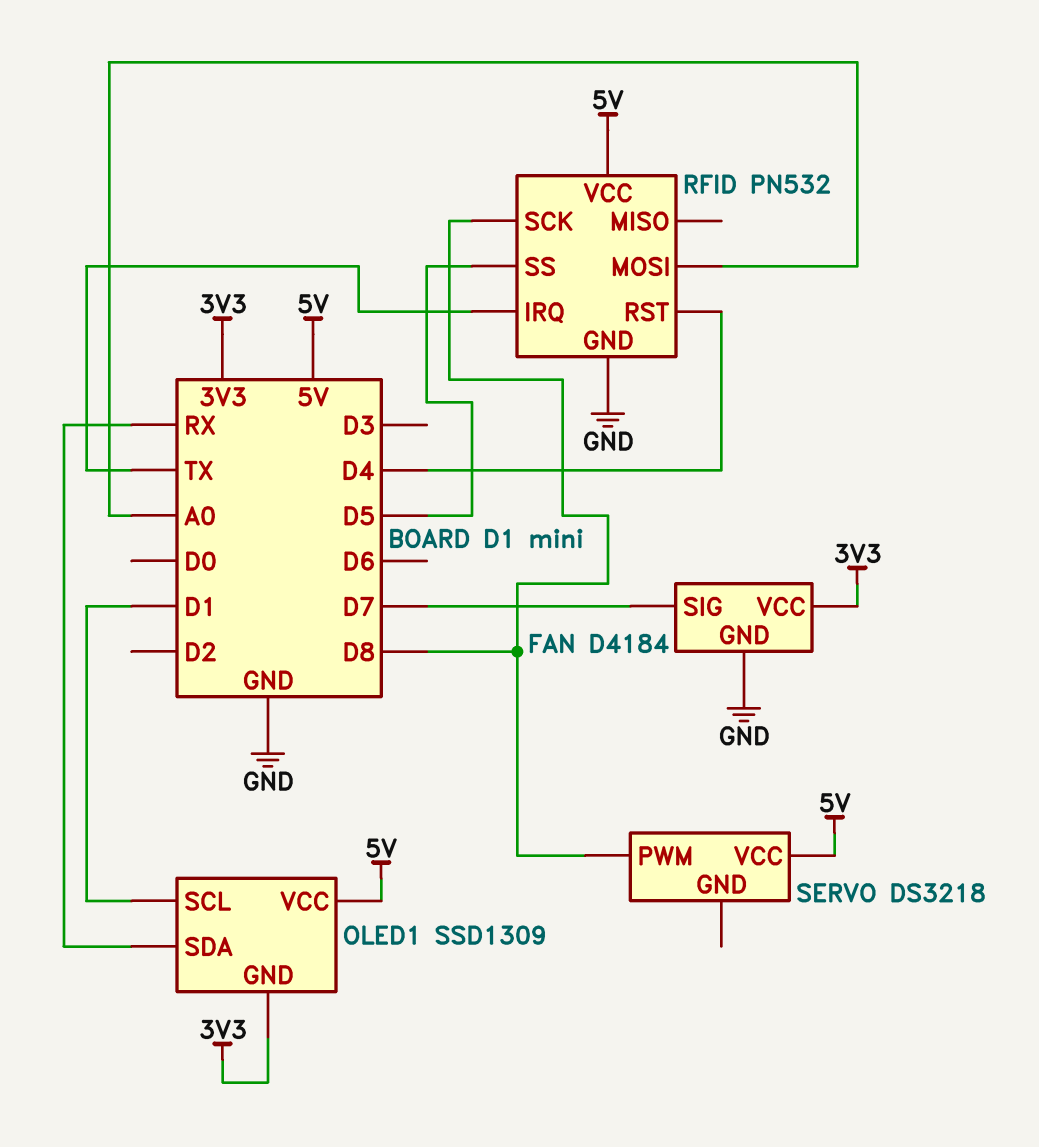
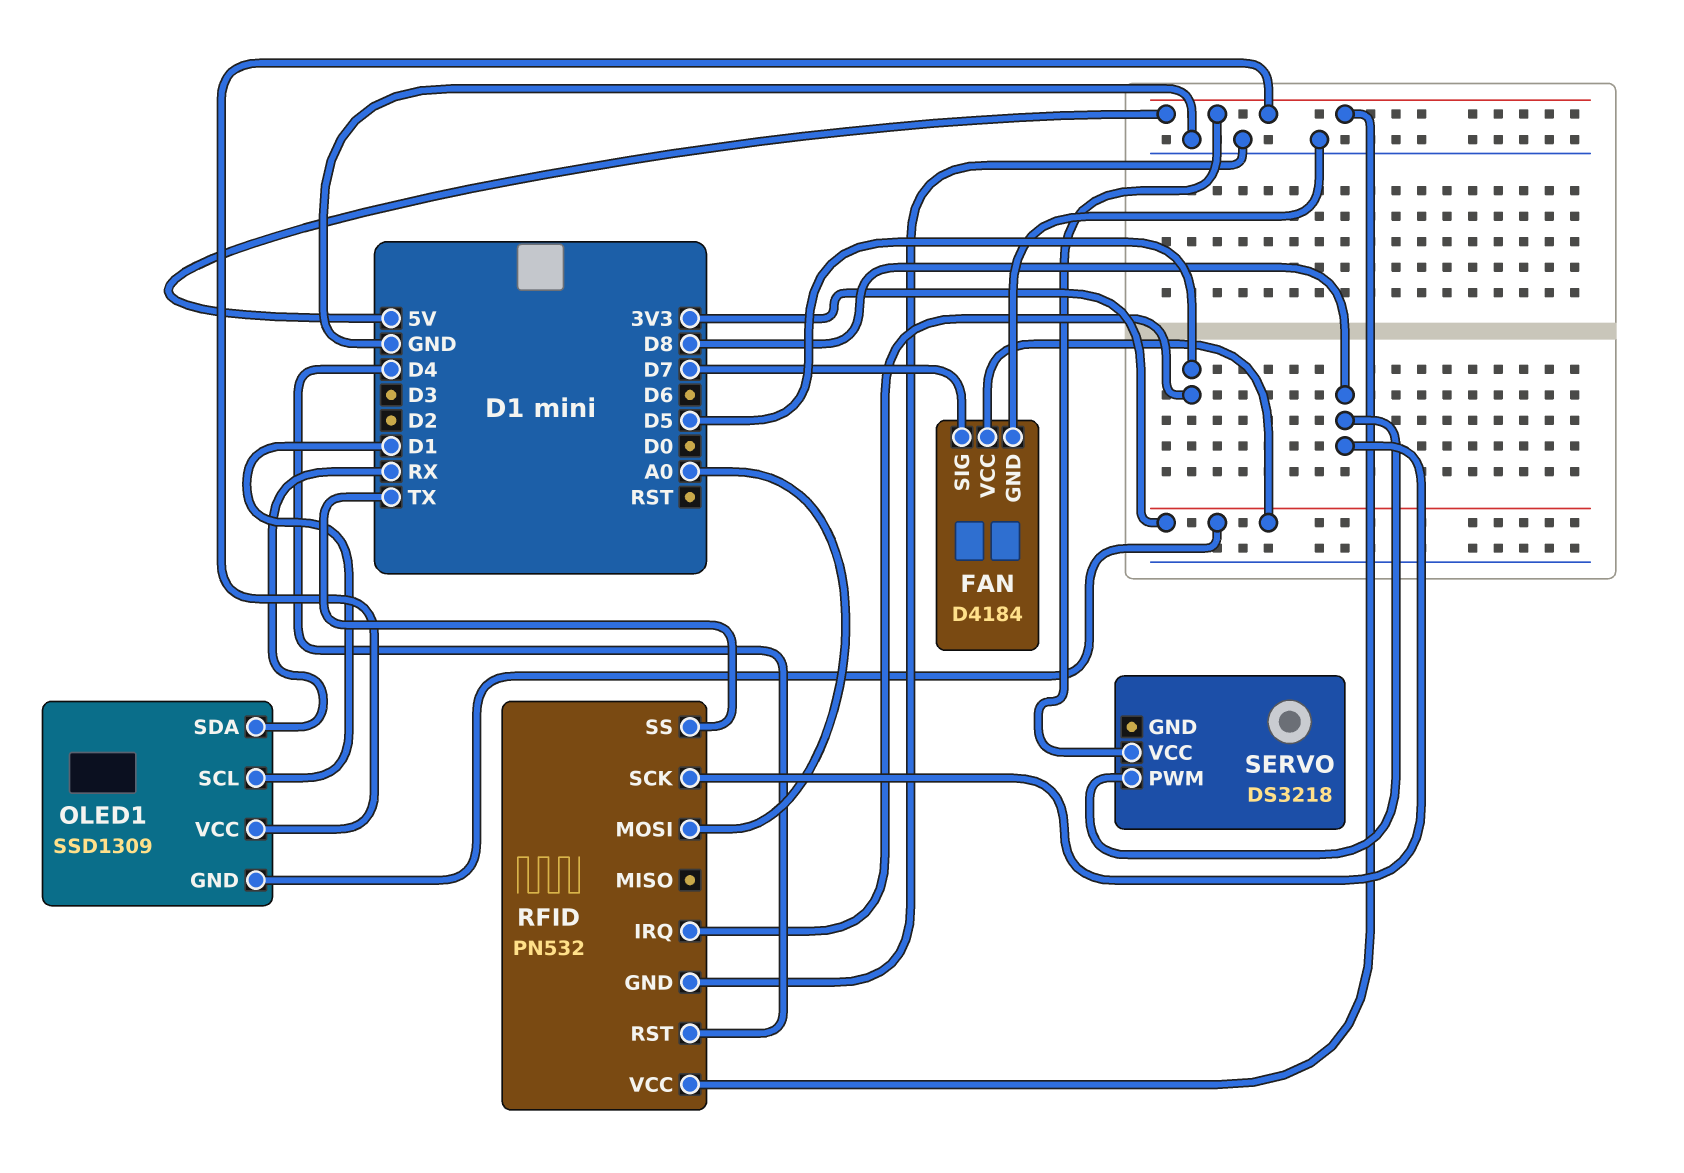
RFID pin IRQ: TX -> D5
RFID pin SS: D5 -> TX

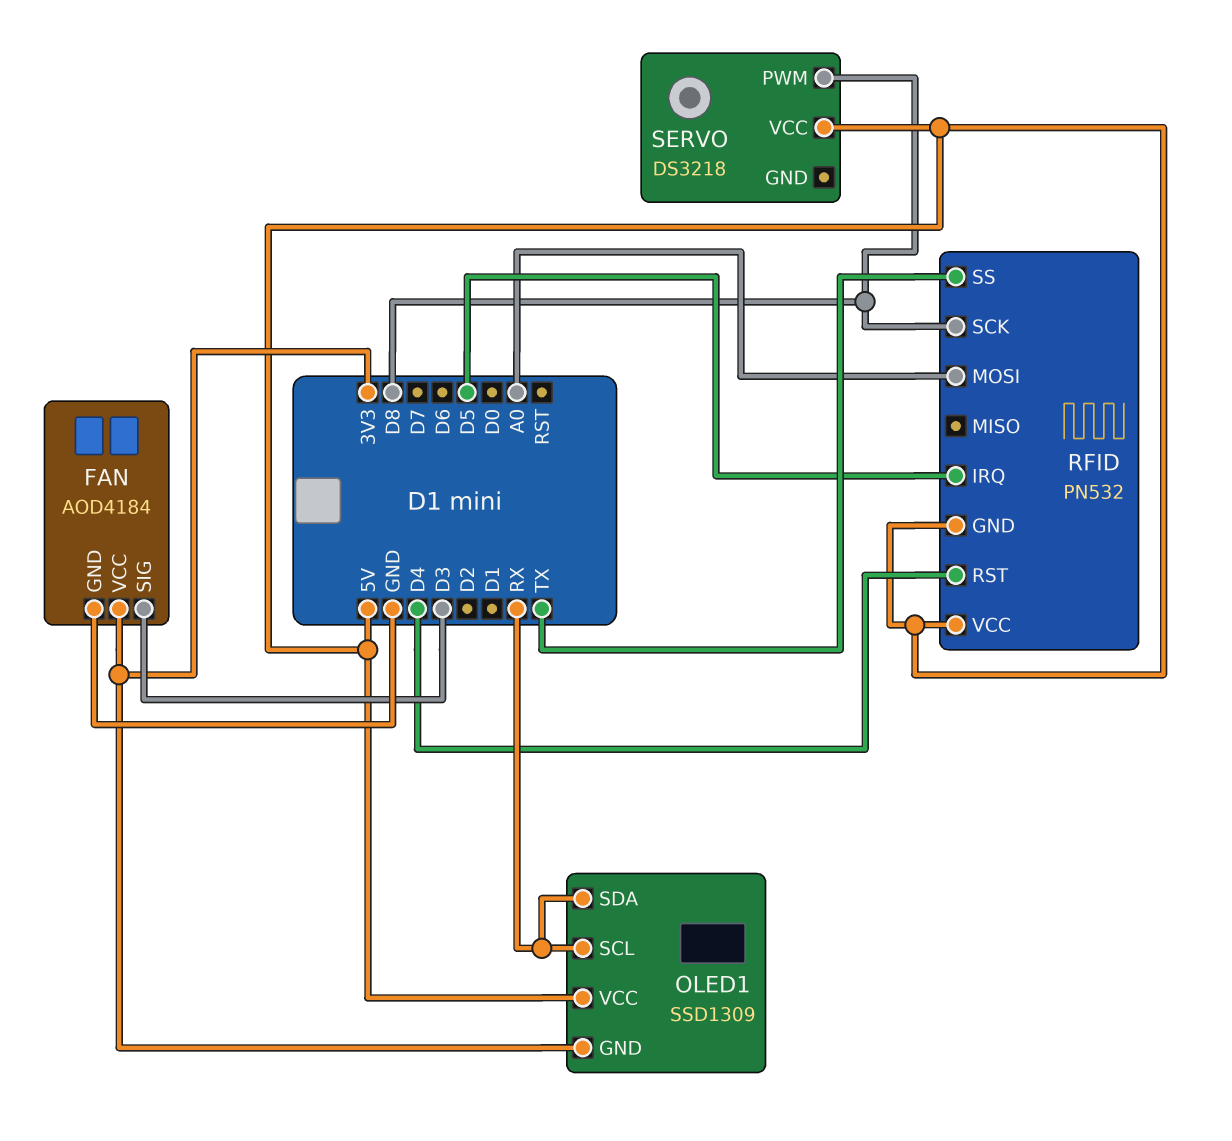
FAN: D4184 -> AOD4184
FAN pin SIG: D7 -> D3
OLED1 pin SCL: D1 -> RX
RFID pin GND: GND -> 5V

